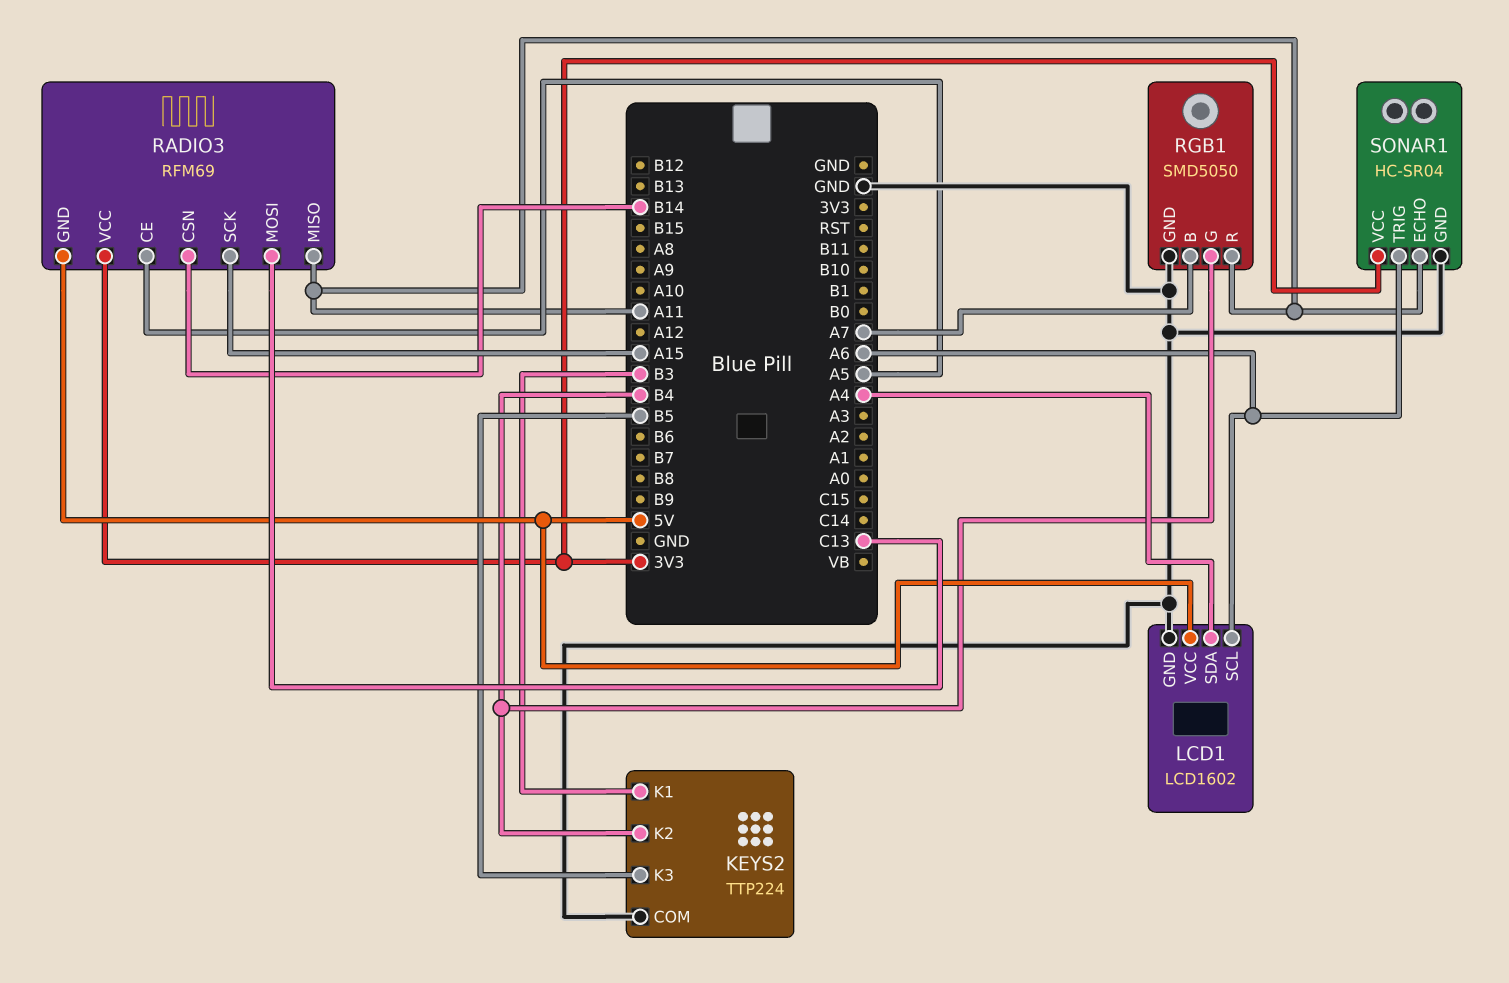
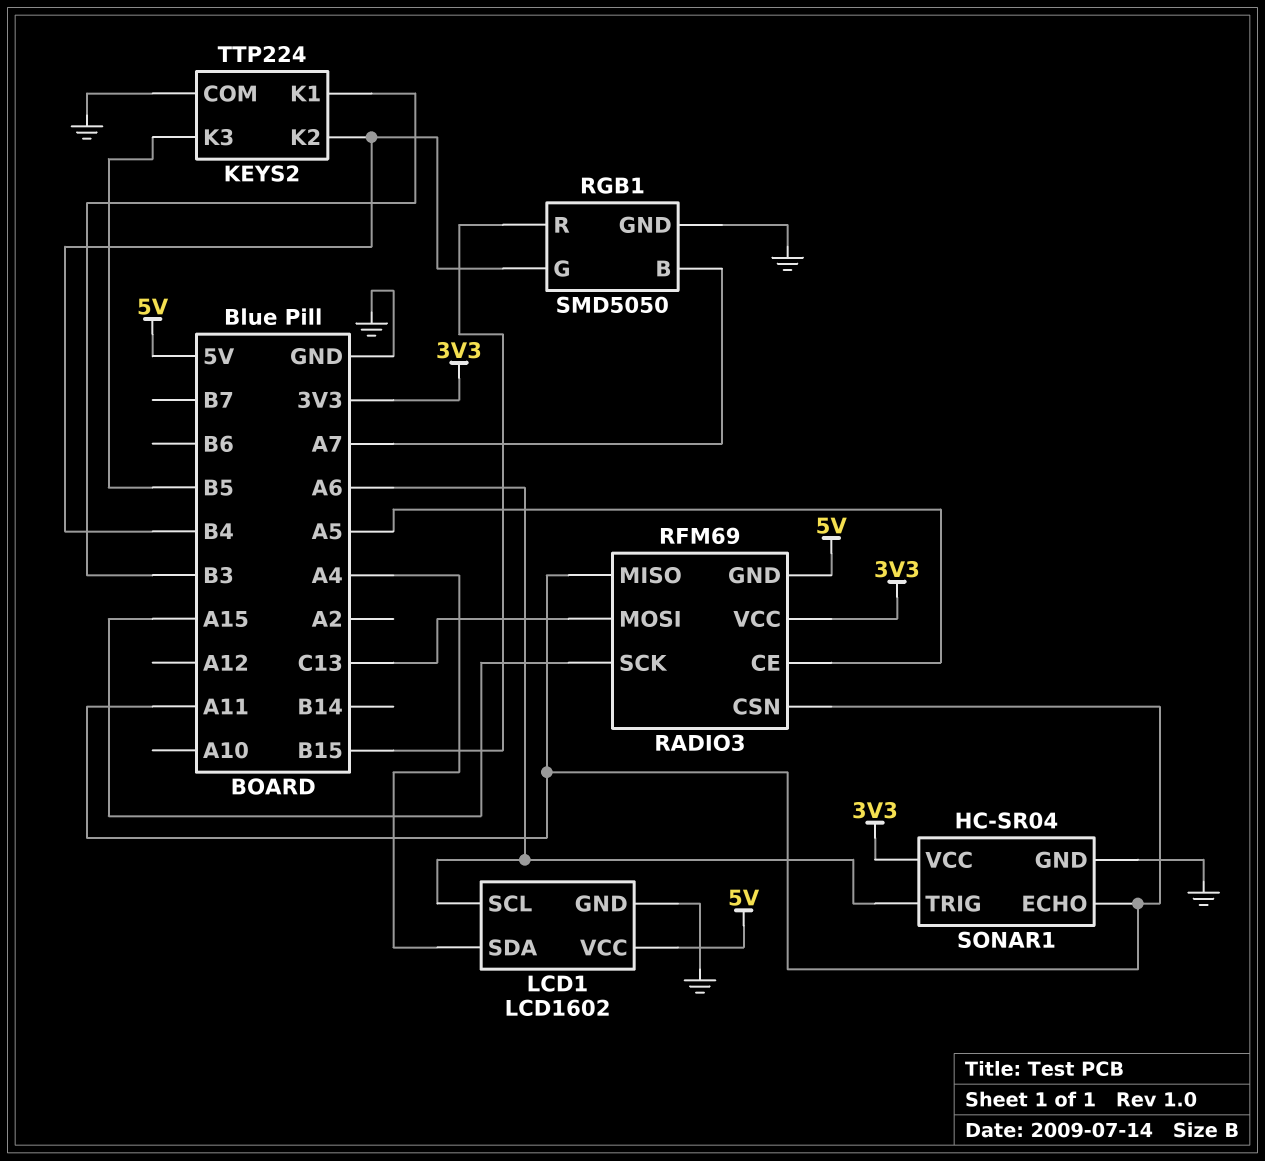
RADIO3 pin CSN: B14 -> A11
RGB1 pin R: A11 -> B15

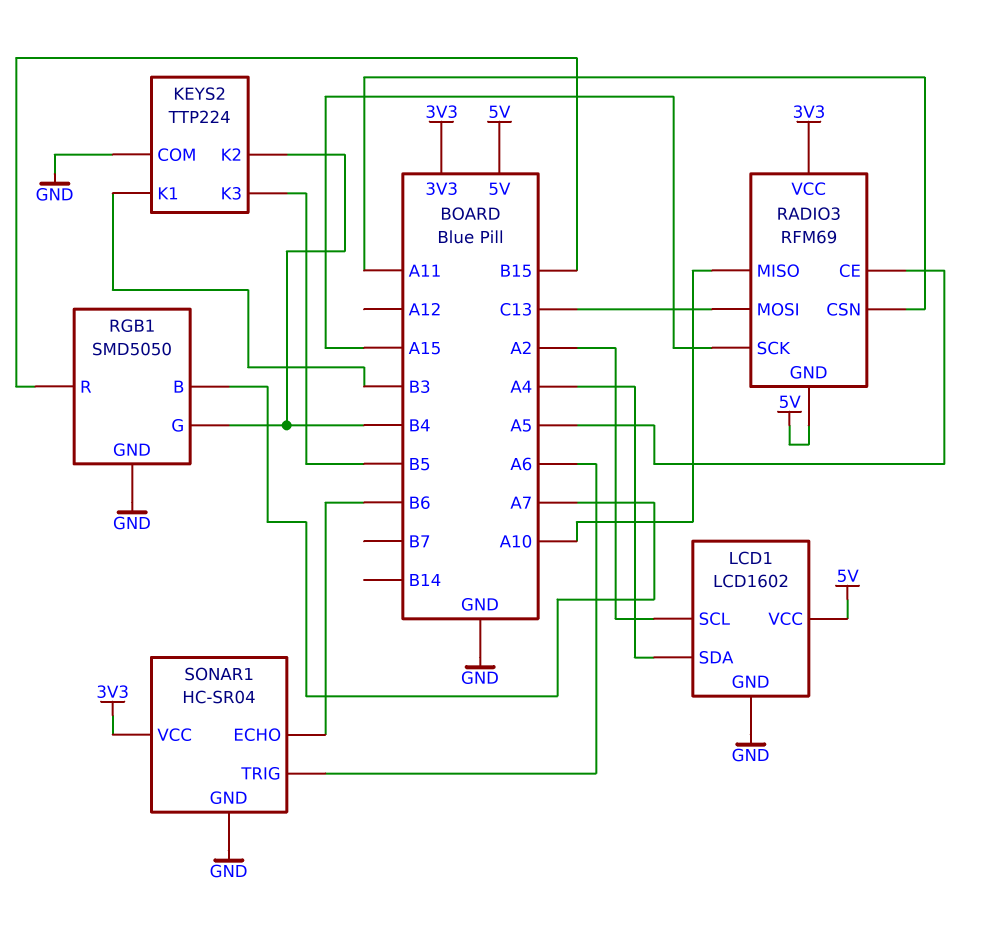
LCD1 pin SCL: A6 -> A2
RADIO3 pin MISO: A11 -> A10
SONAR1 pin ECHO: A11 -> B6

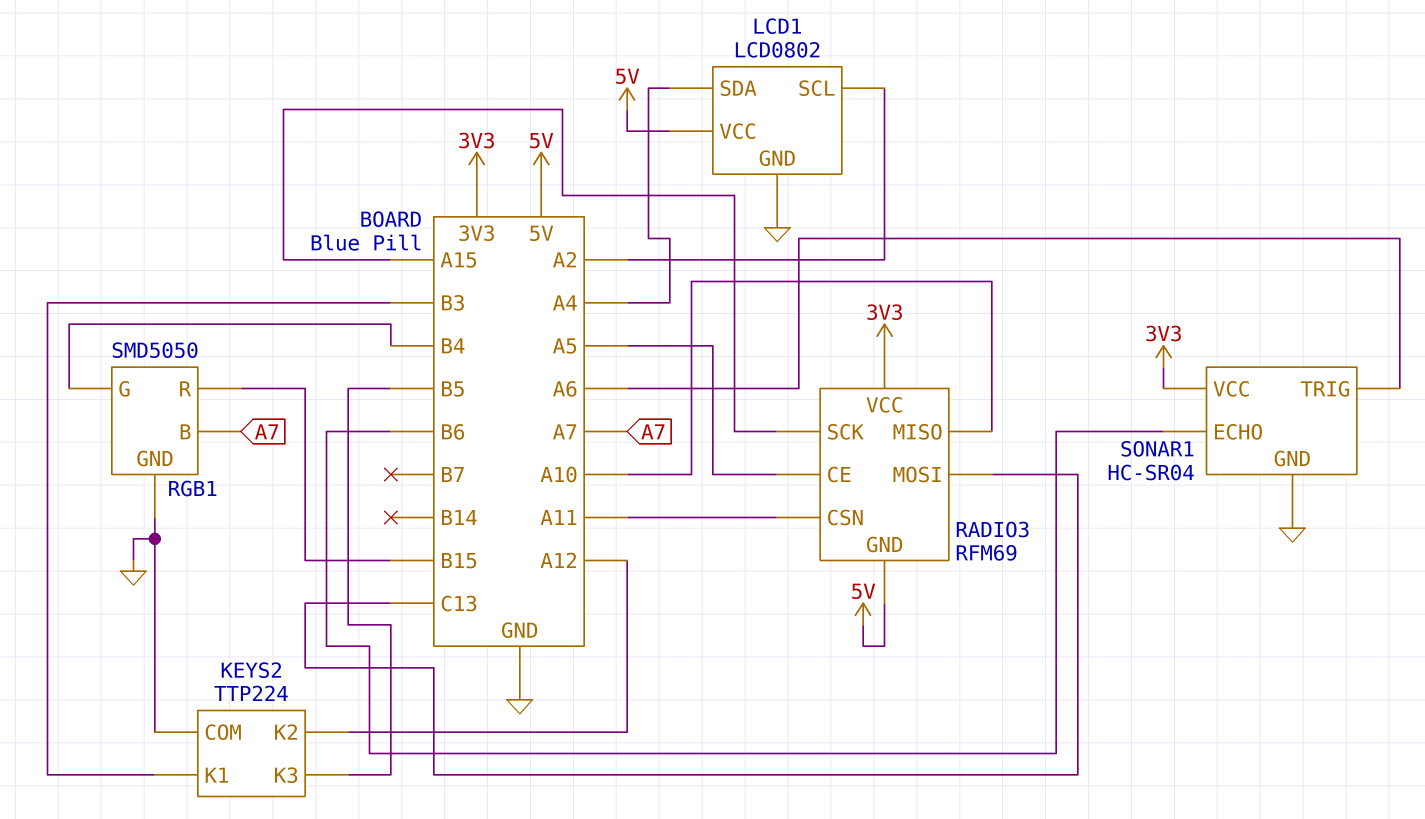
KEYS2 pin K2: B4 -> A12
LCD1: LCD1602 -> LCD0802

